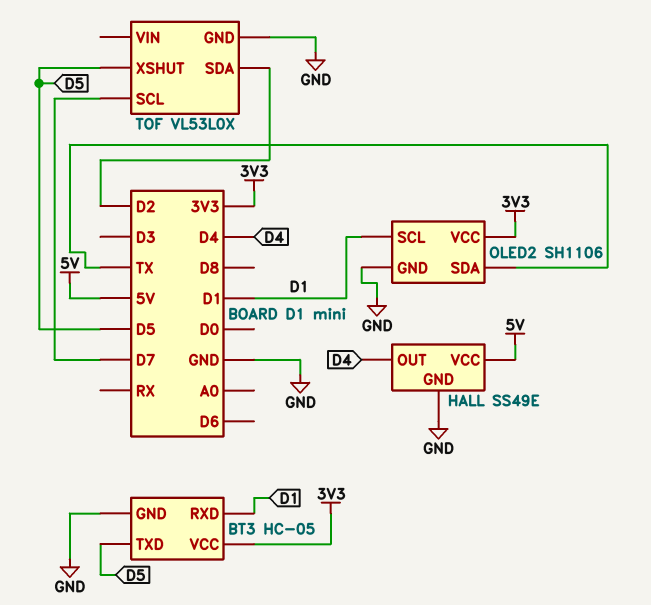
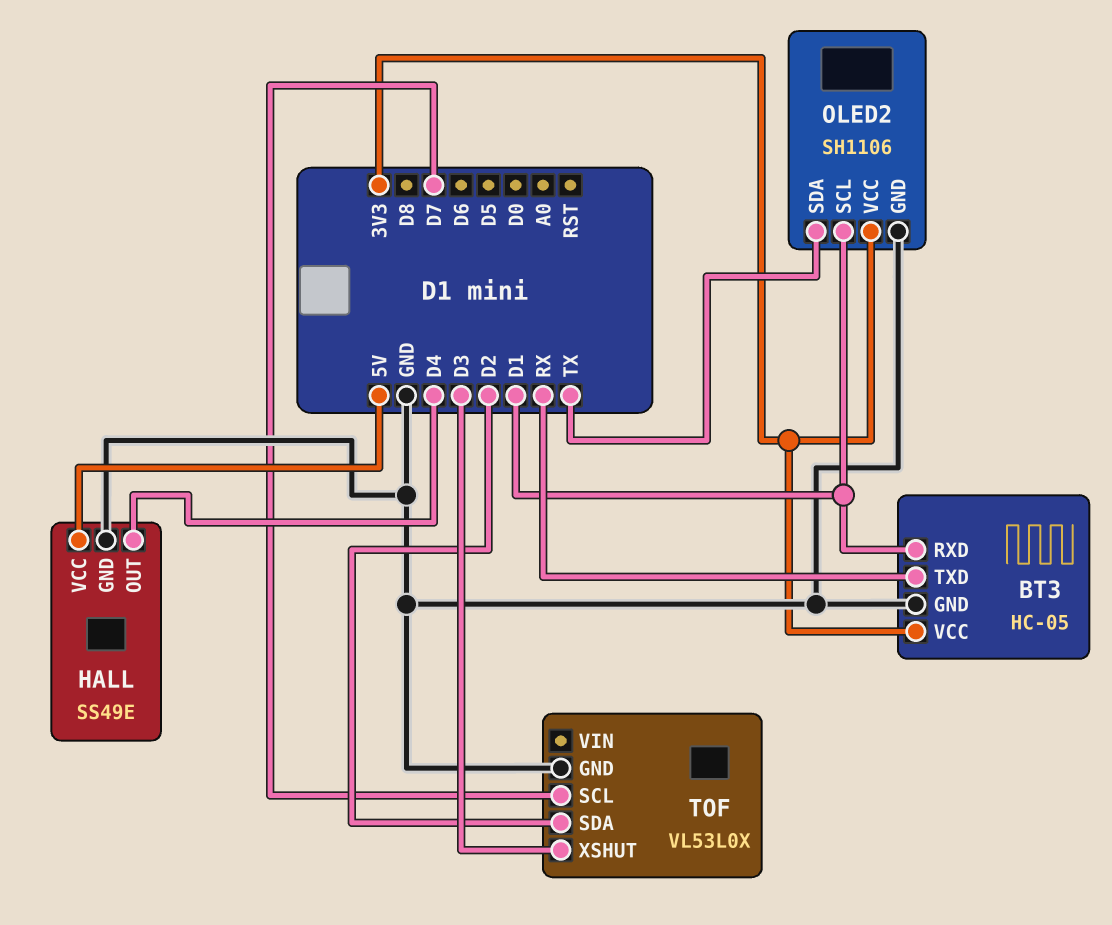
BT3 pin TXD: D5 -> RX
TOF pin XSHUT: D5 -> D3

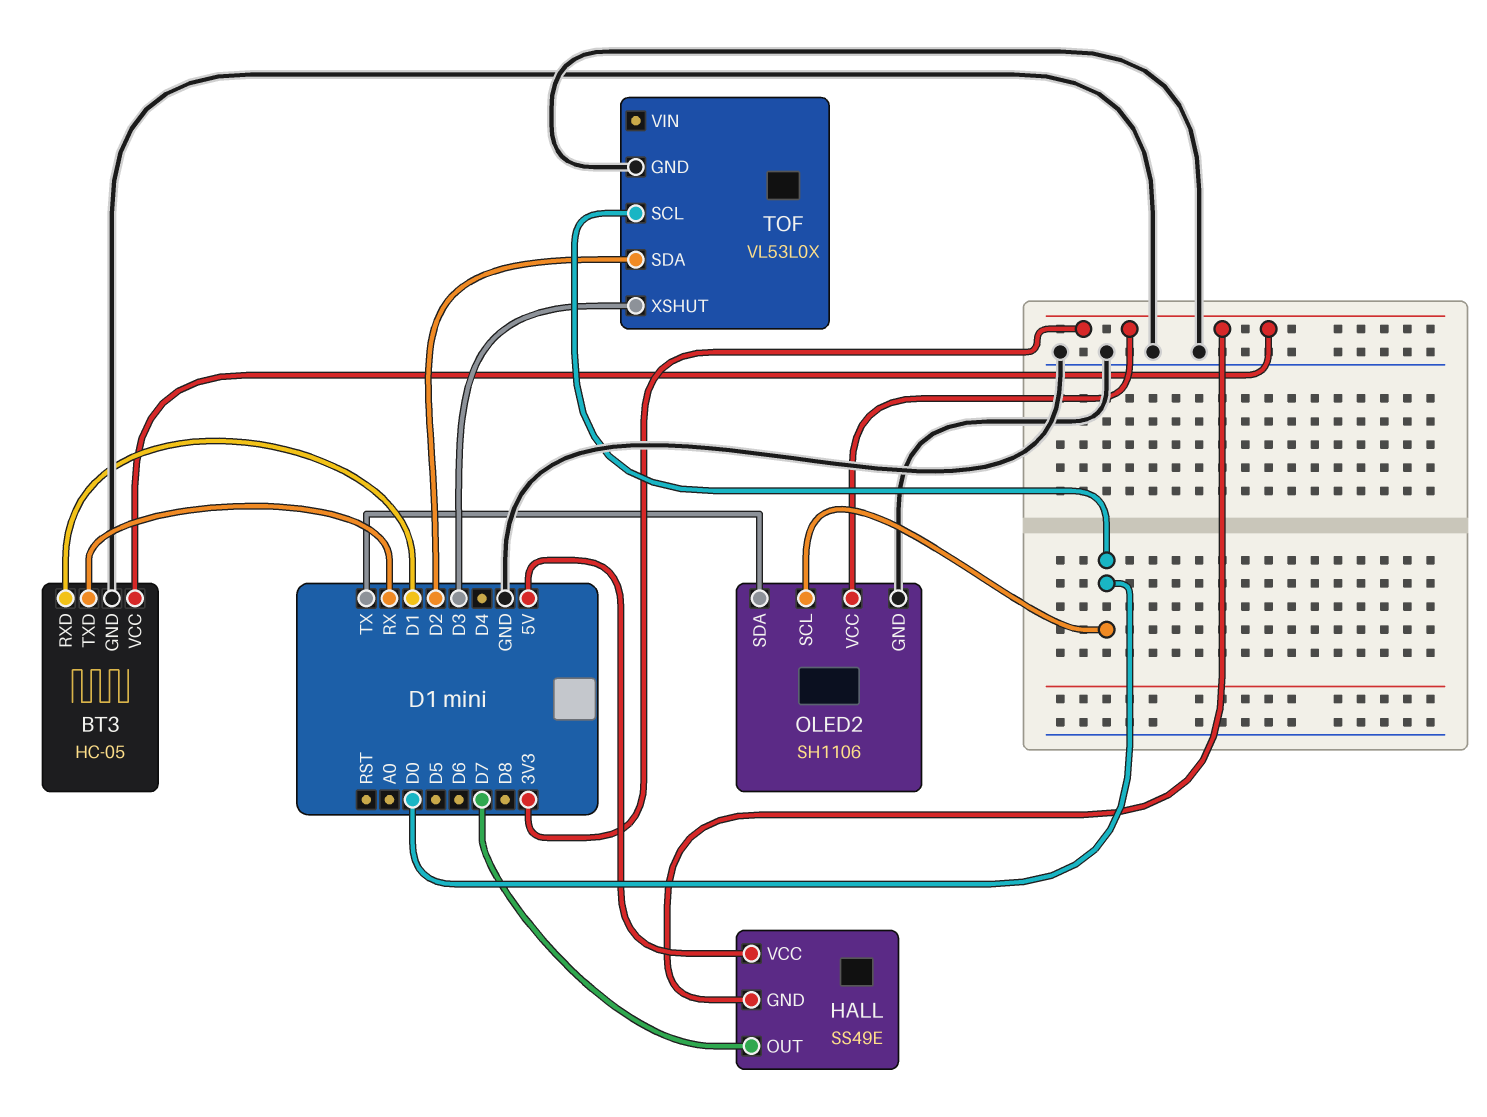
HALL pin GND: GND -> 3V3
HALL pin OUT: D4 -> D7
OLED2 pin SCL: D1 -> D0
TOF pin SCL: D7 -> D0

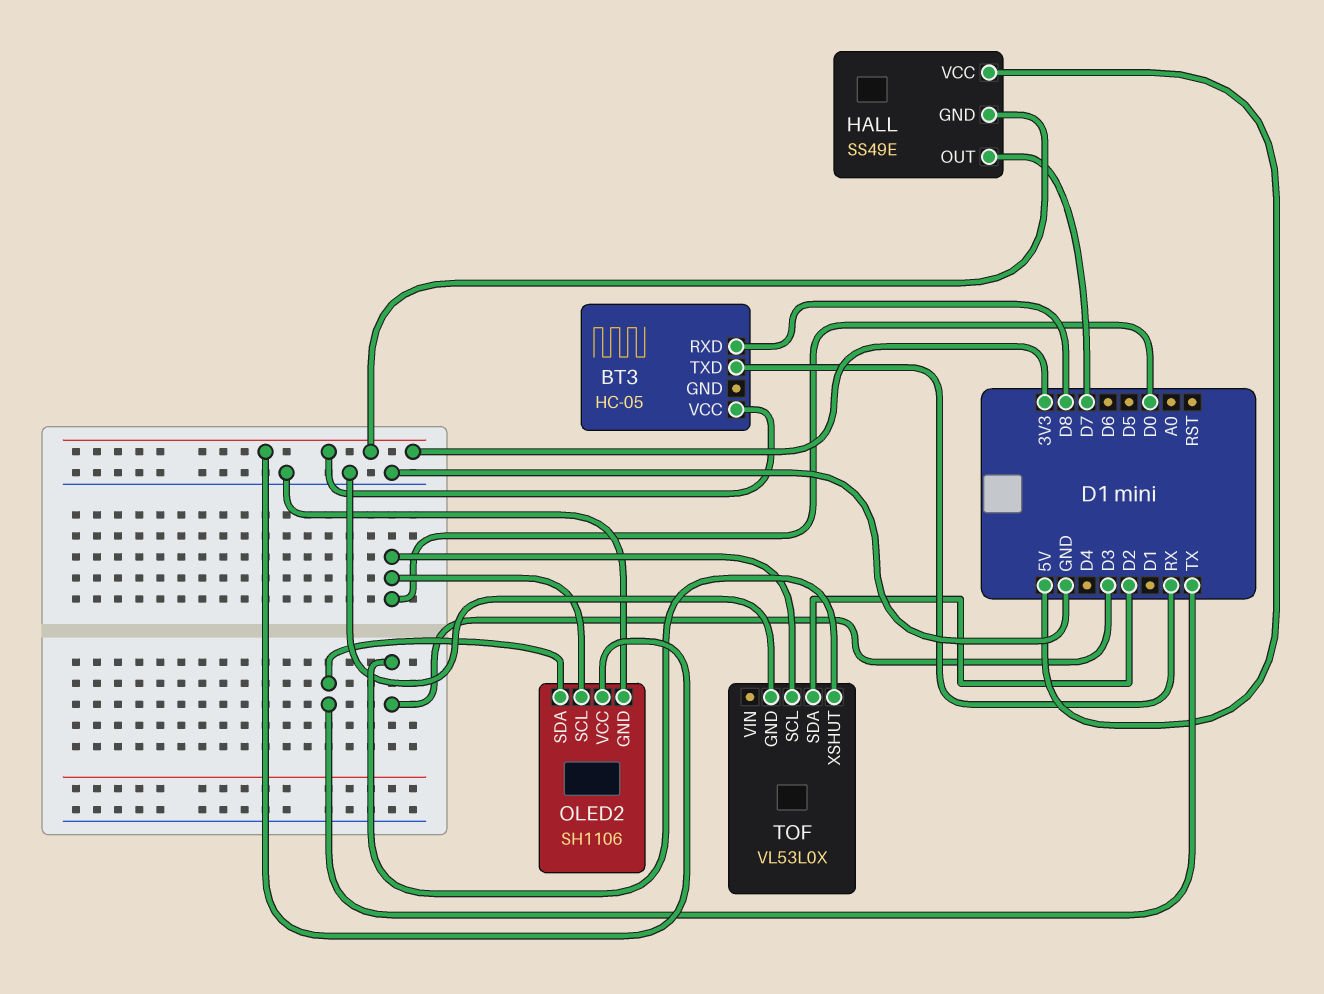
BT3 pin GND: GND -> none
BT3 pin RXD: D1 -> D8

